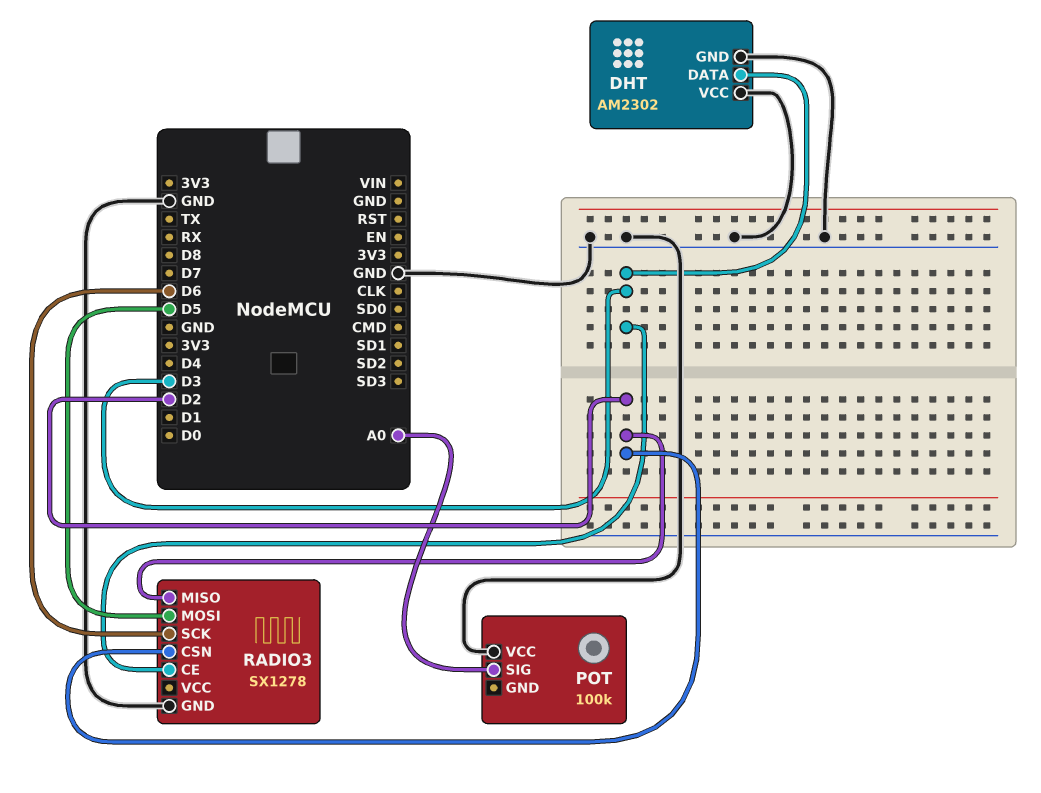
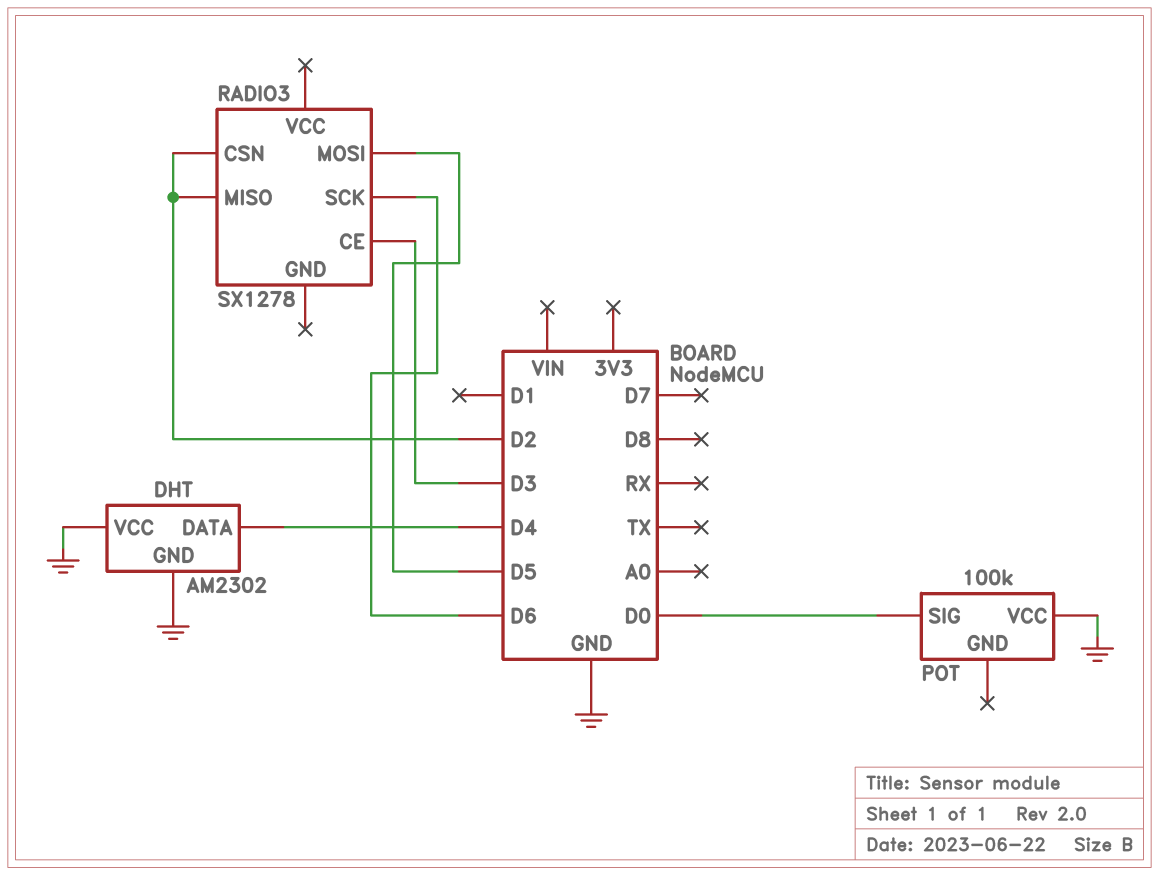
DHT pin DATA: D3 -> D4
POT pin SIG: A0 -> D0
RADIO3 pin GND: GND -> none

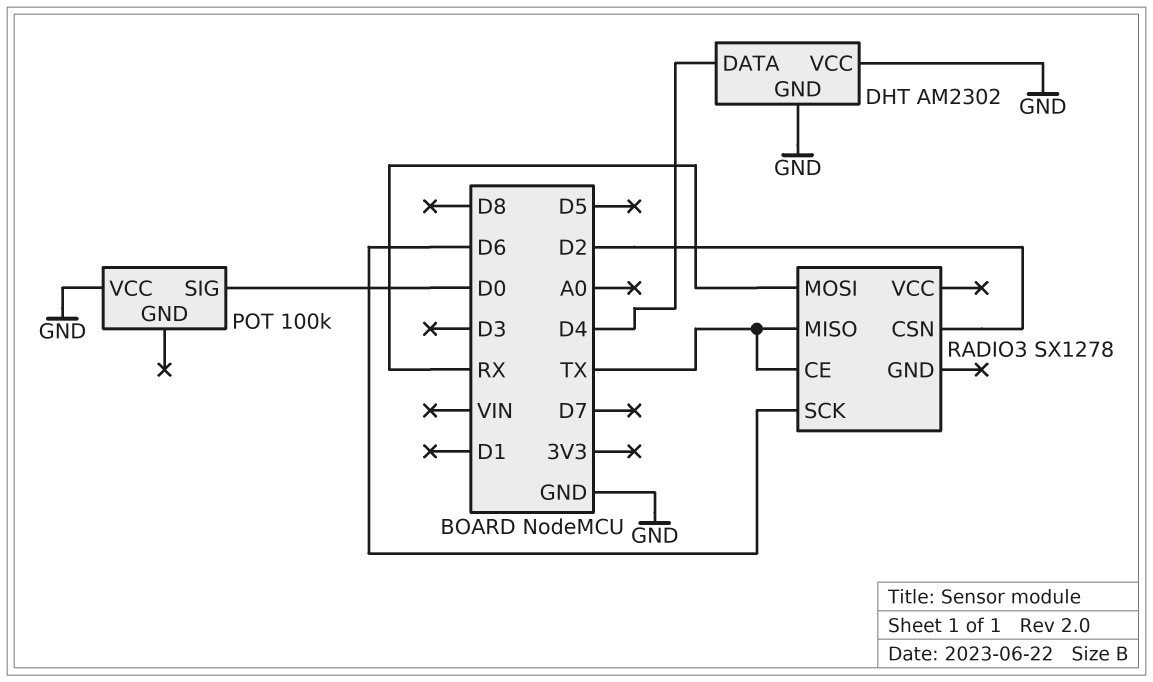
RADIO3 pin CE: D3 -> TX
RADIO3 pin MISO: D2 -> TX
RADIO3 pin MOSI: D5 -> RX

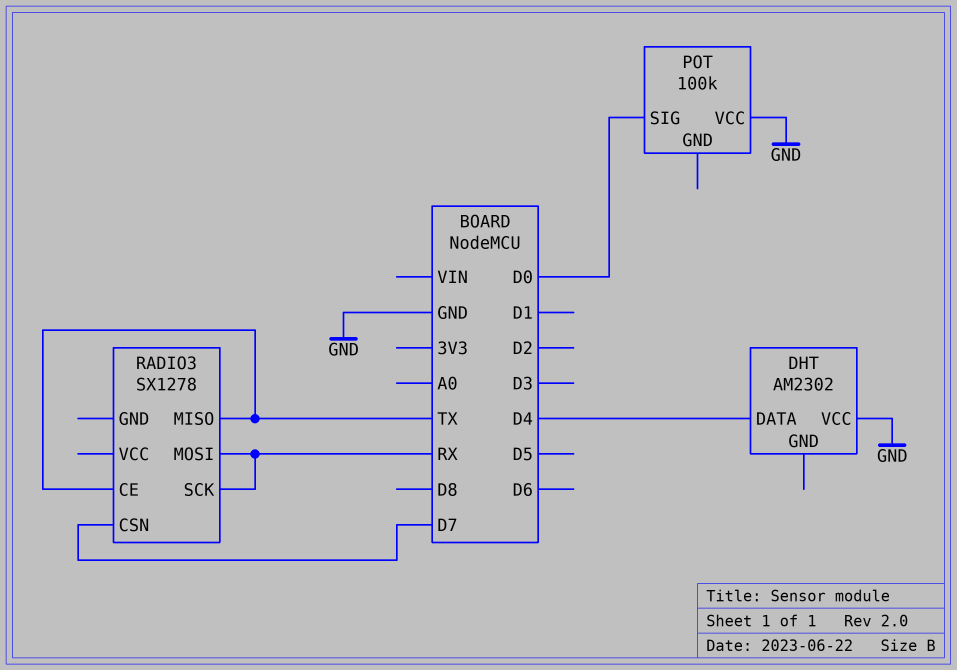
DHT pin GND: GND -> none
RADIO3 pin CSN: D2 -> D7
RADIO3 pin SCK: D6 -> RX

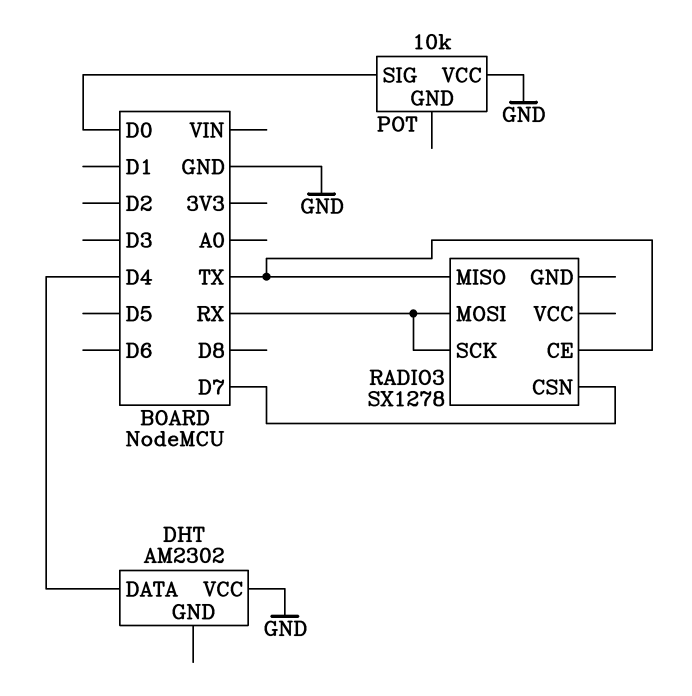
POT: 100k -> 10k

